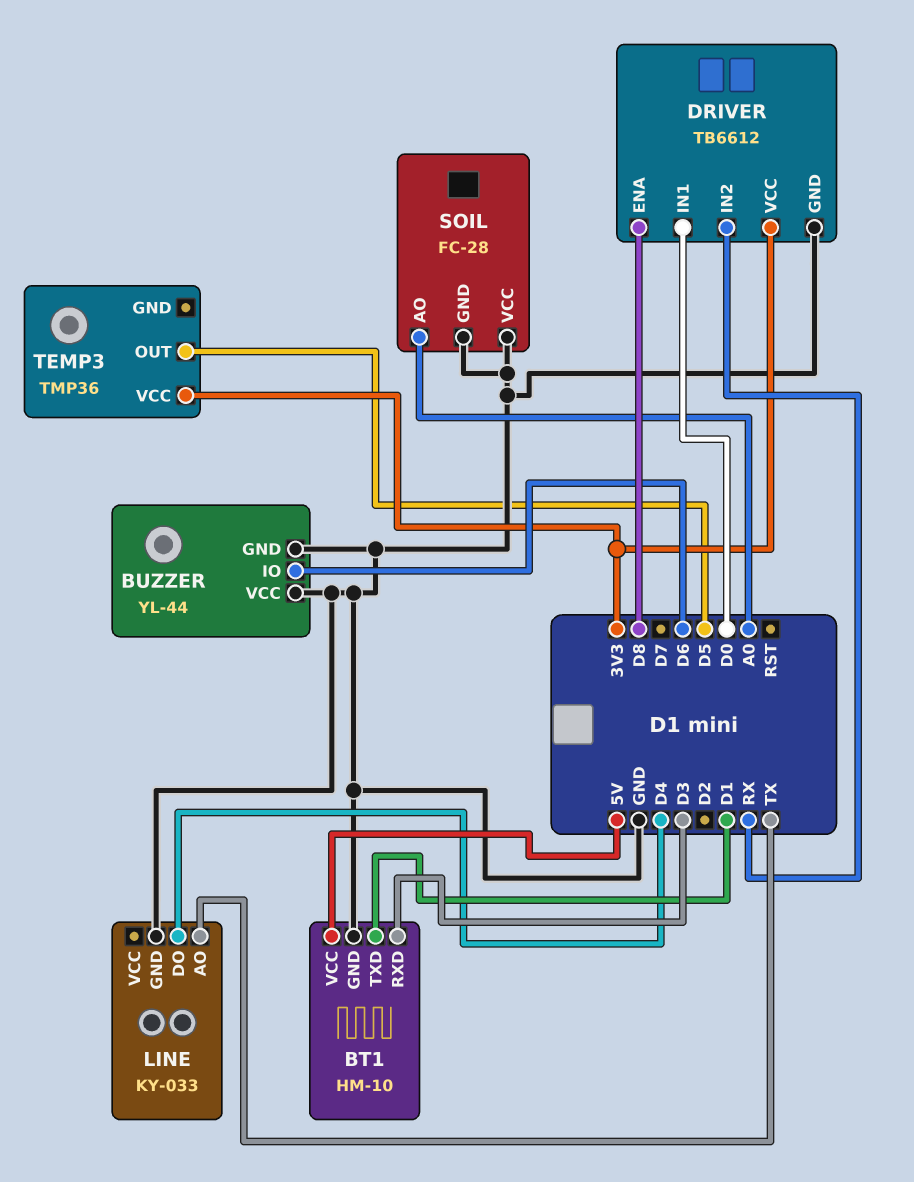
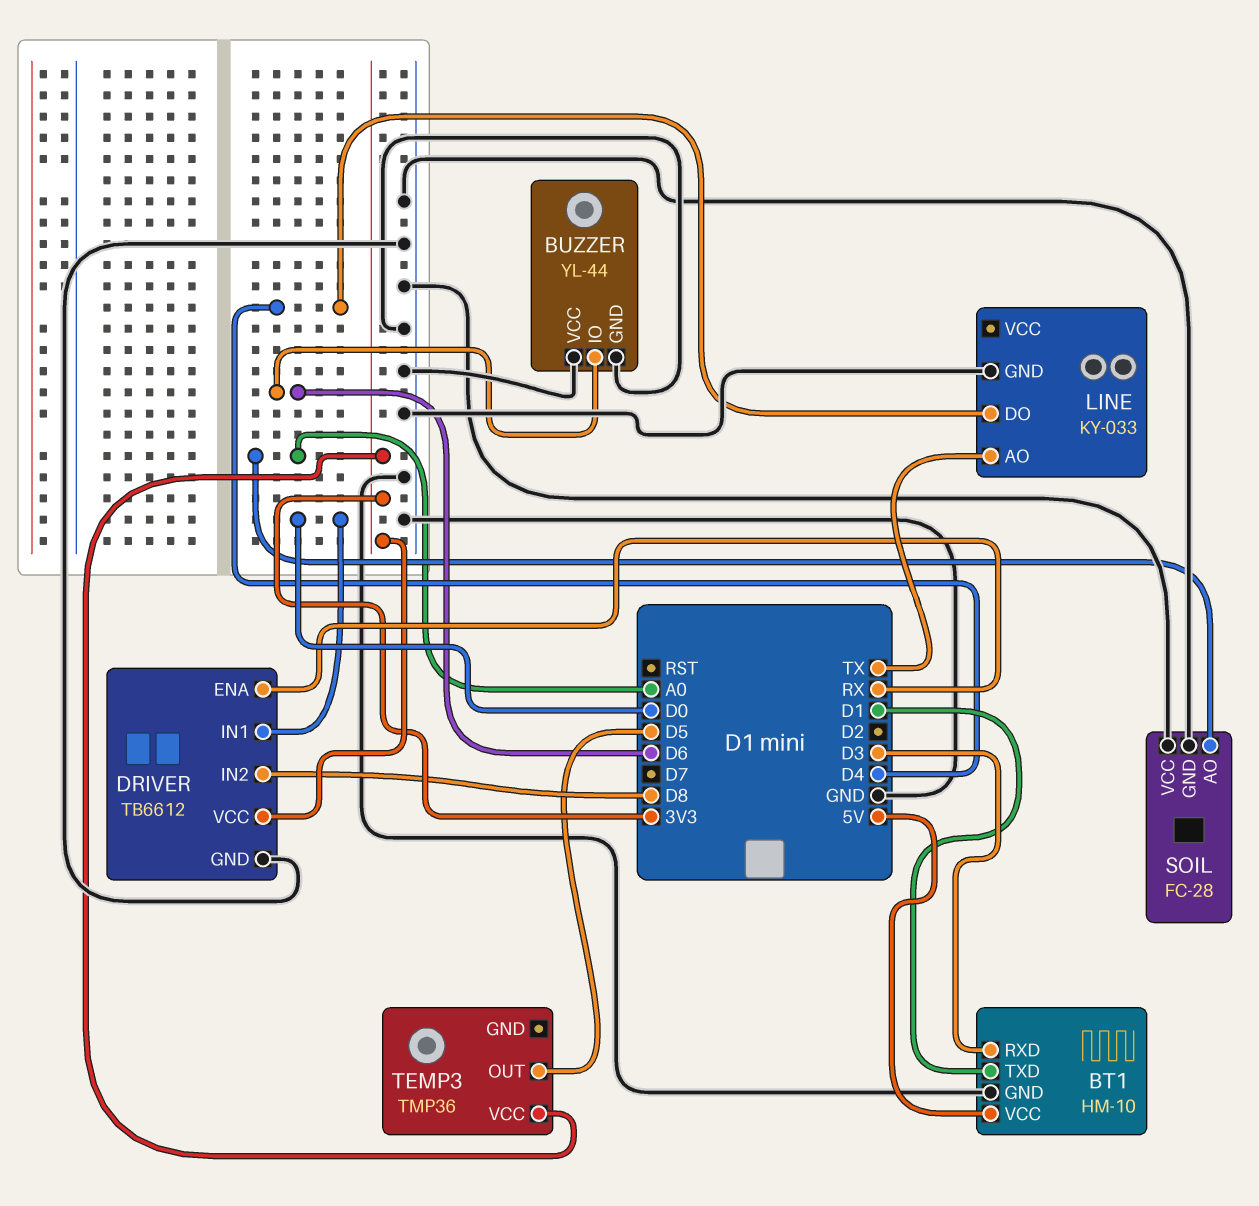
DRIVER pin ENA: D8 -> RX
DRIVER pin IN2: RX -> D8

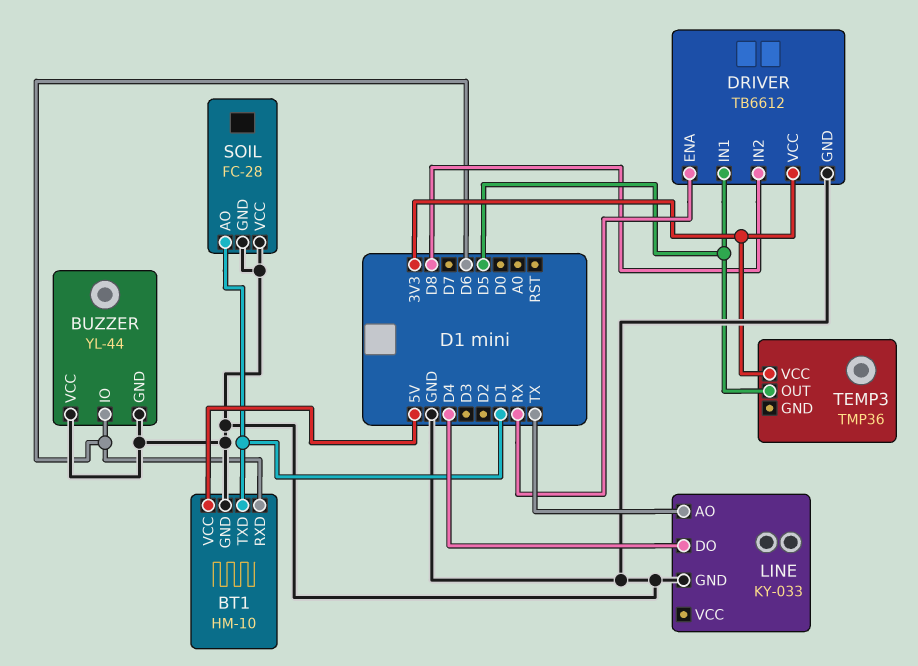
BT1 pin RXD: D3 -> D6
DRIVER pin IN1: D0 -> D5
SOIL pin AO: A0 -> D1

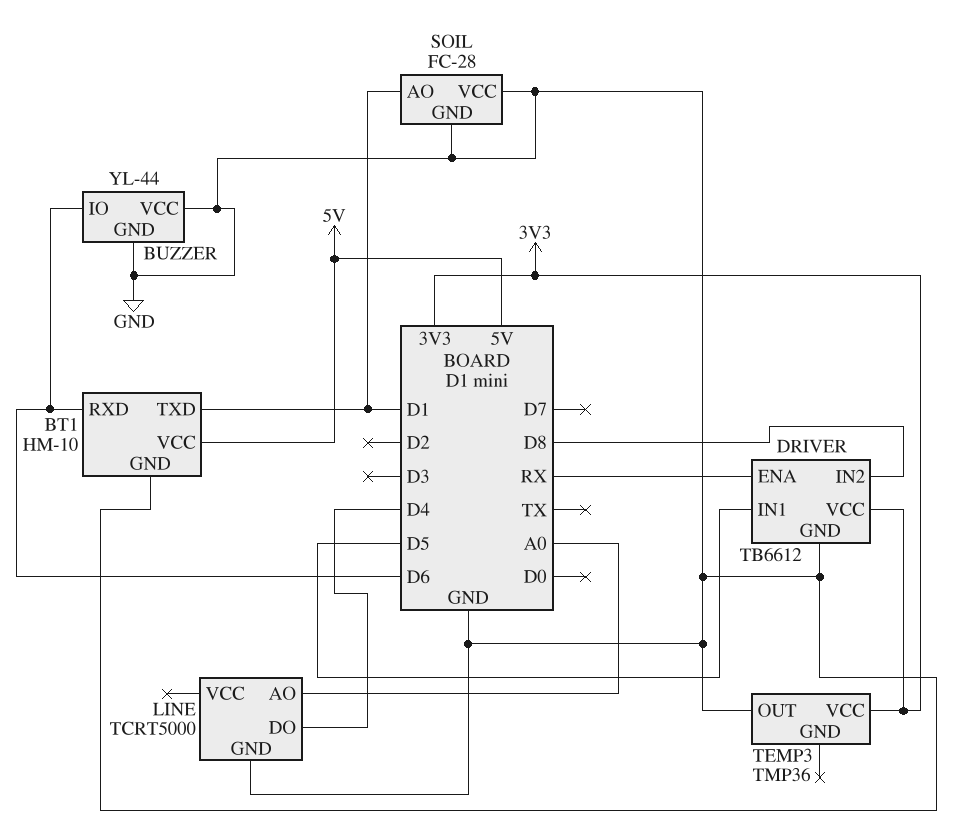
LINE: KY-033 -> TCRT5000
LINE pin AO: TX -> A0
TEMP3 pin OUT: D5 -> GND

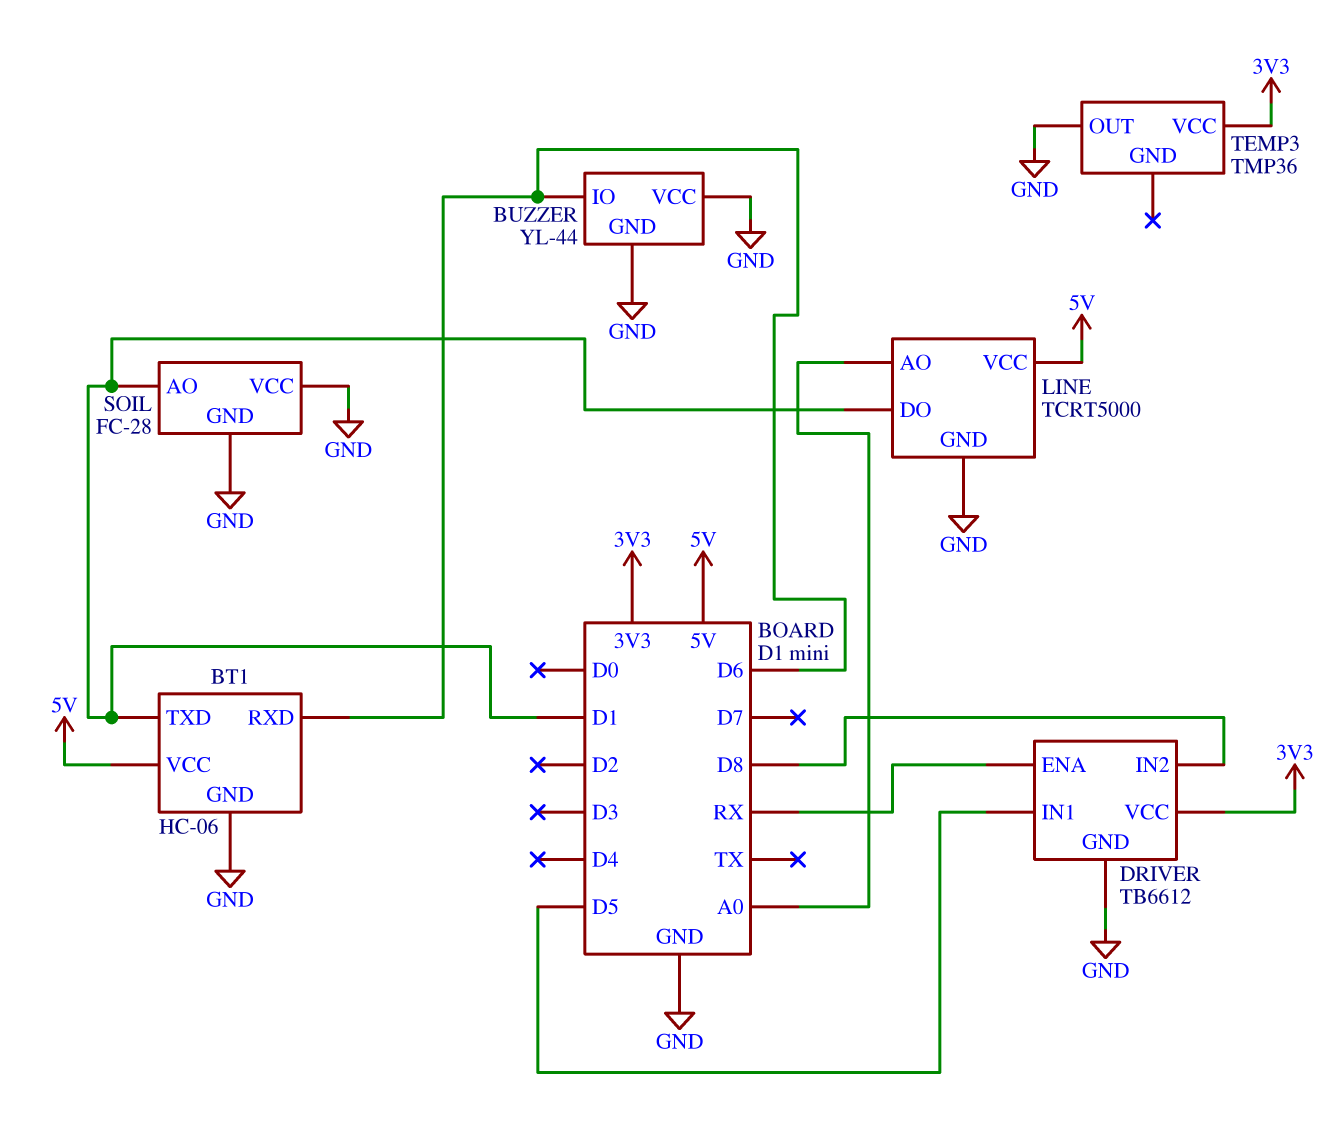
BT1: HM-10 -> HC-06
LINE pin DO: D4 -> D1
LINE pin VCC: none -> 5V

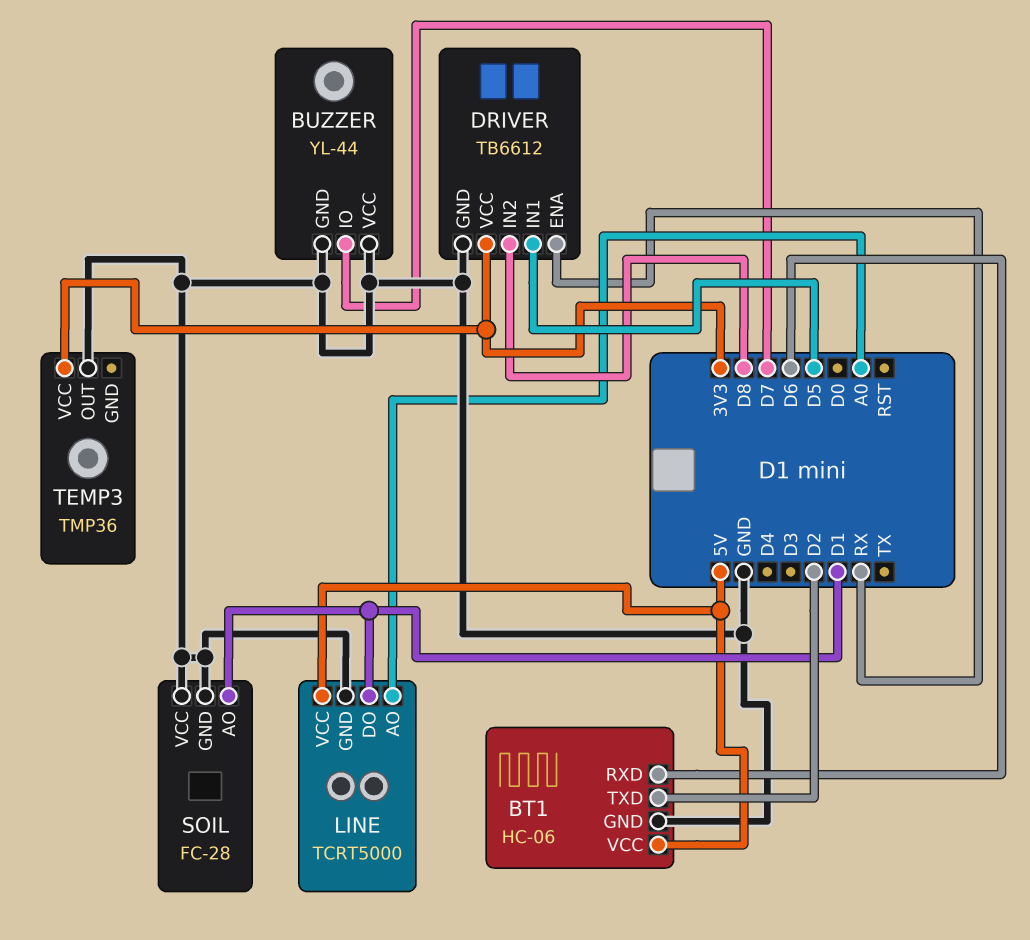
BT1 pin TXD: D1 -> D2
BUZZER pin IO: D6 -> D7

